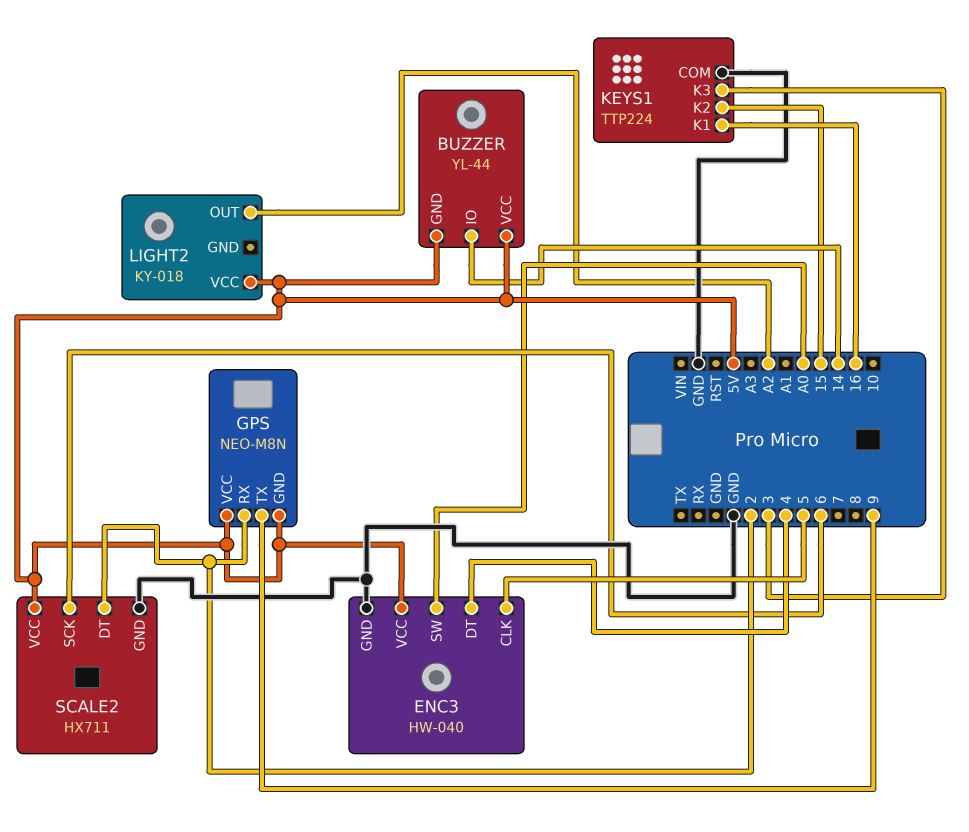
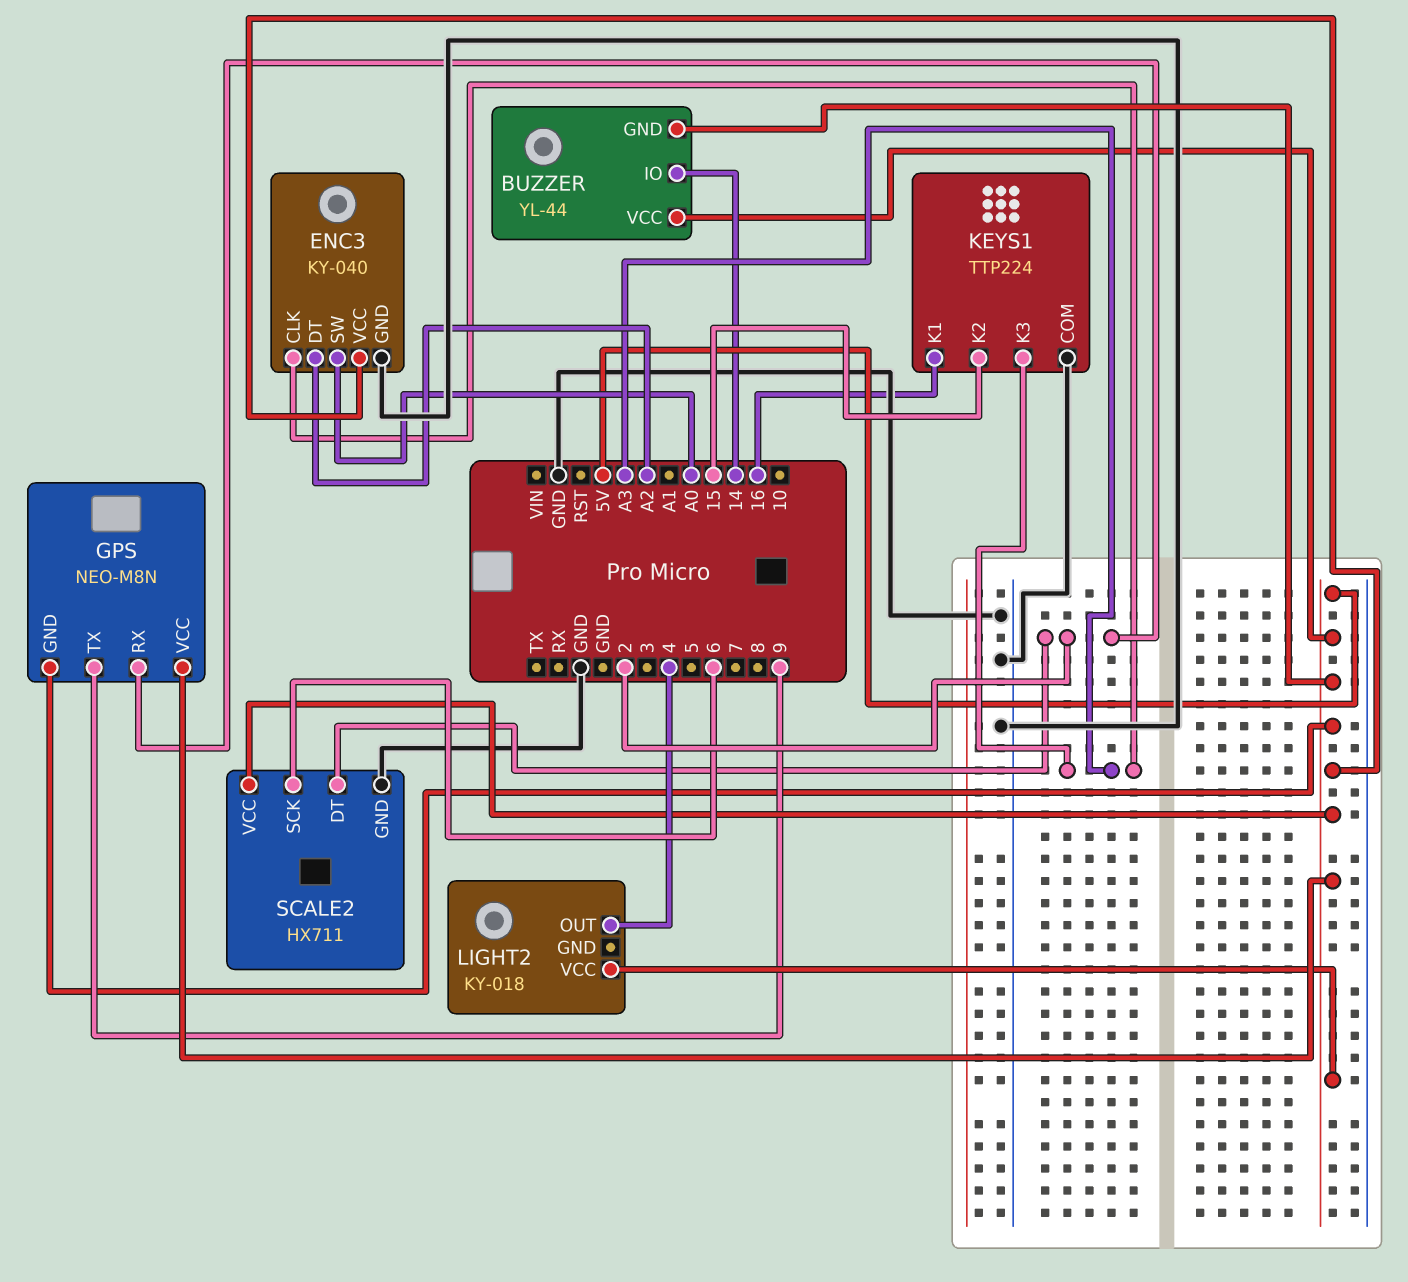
ENC3: HW-040 -> KY-040
ENC3 pin CLK: 5 -> A3
ENC3 pin DT: 4 -> A2
KEYS1 pin K3: 3 -> A3
LIGHT2 pin OUT: A2 -> 4

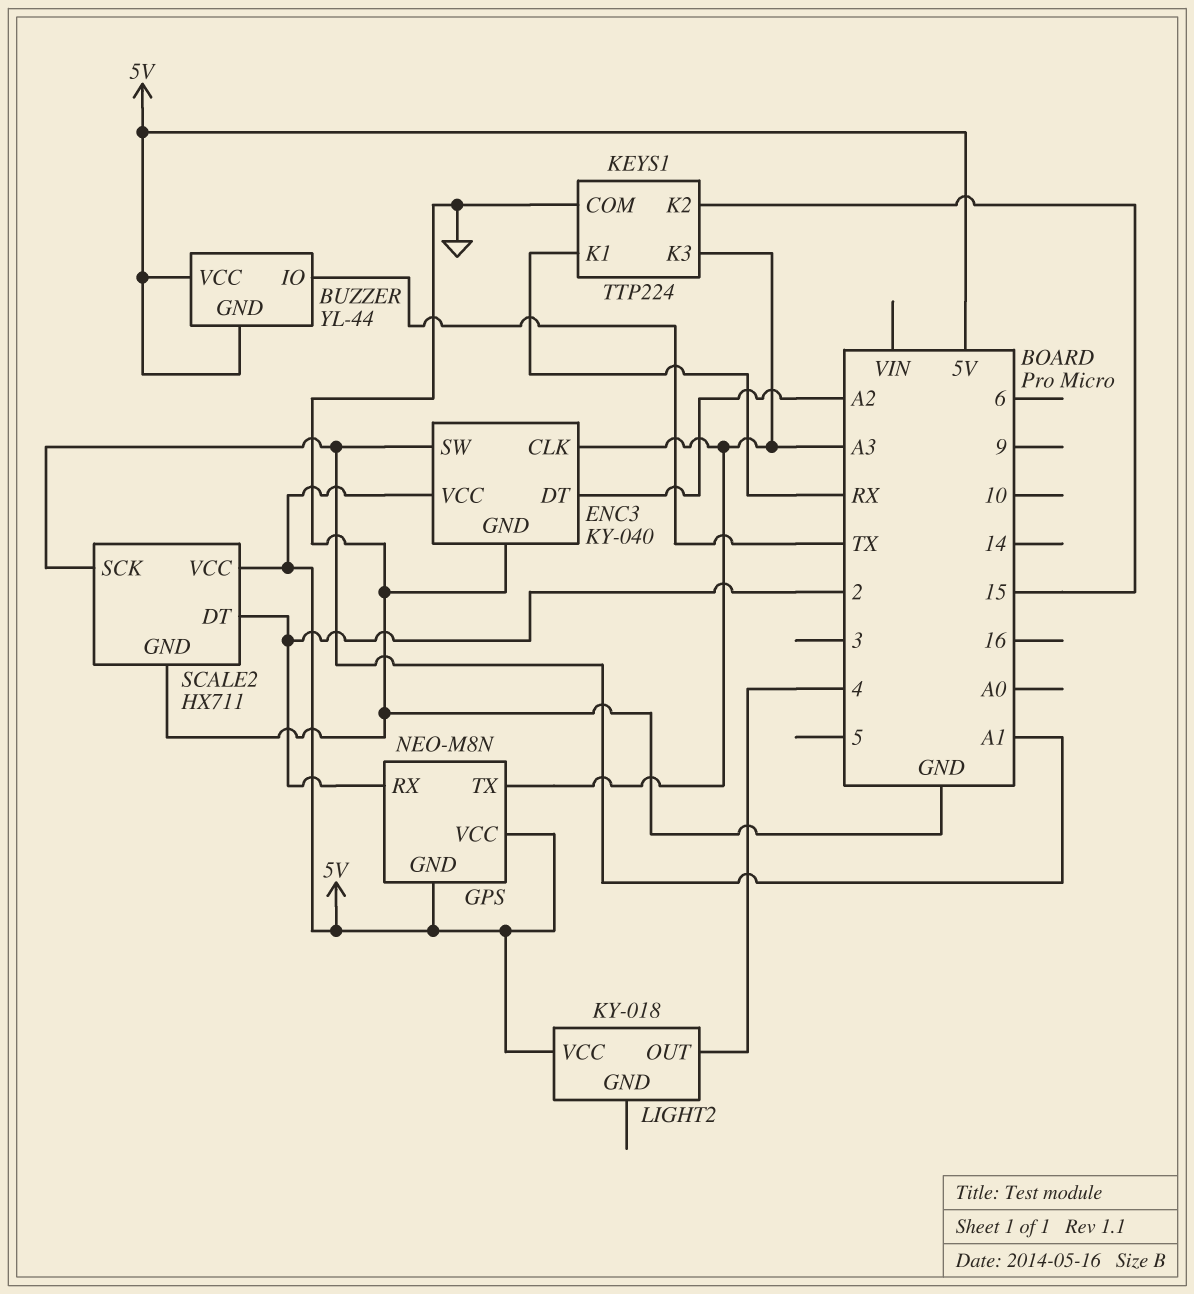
BUZZER pin IO: 14 -> TX
ENC3 pin SW: A0 -> A1
GPS pin TX: 9 -> A3
KEYS1 pin K1: 16 -> RX
SCALE2 pin SCK: 6 -> A1

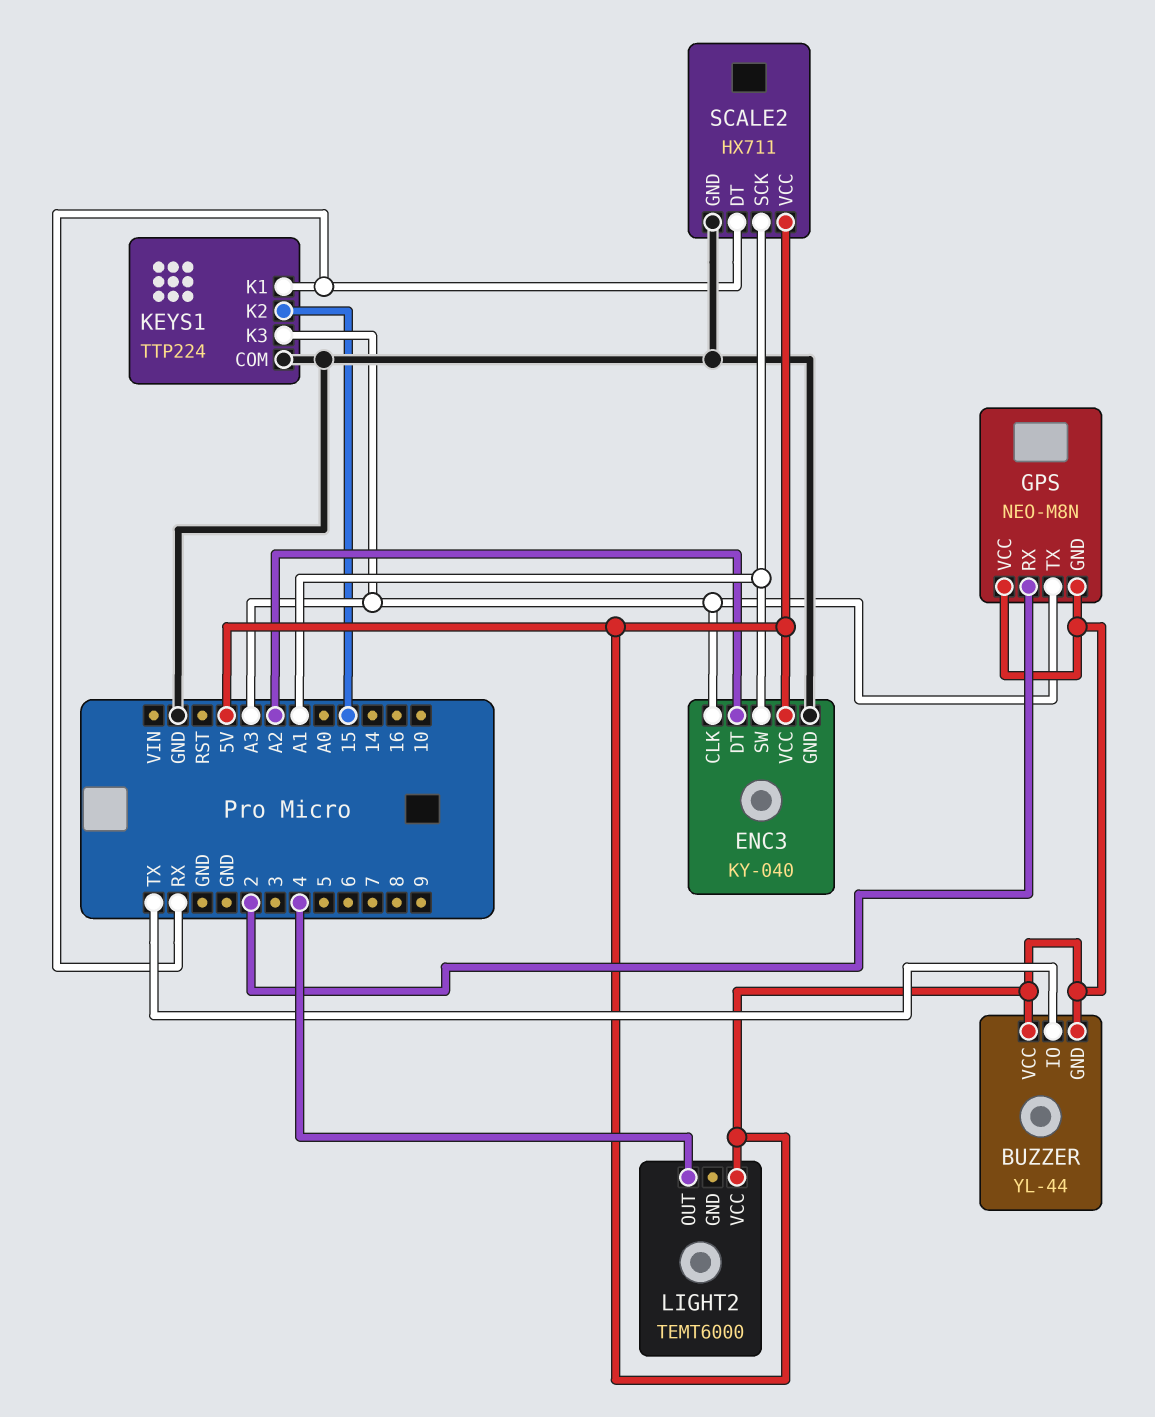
LIGHT2: KY-018 -> TEMT6000
SCALE2 pin DT: 2 -> RX

